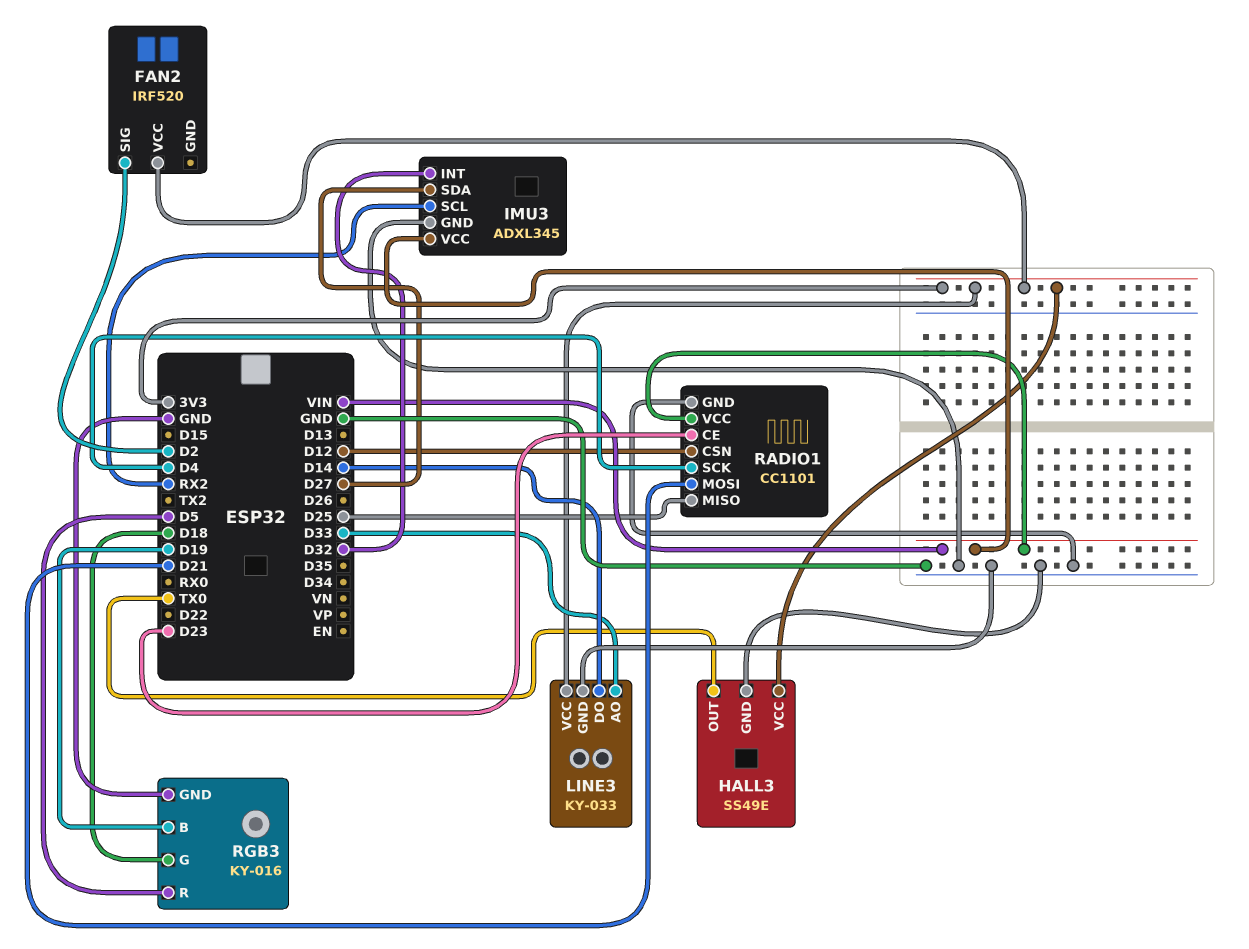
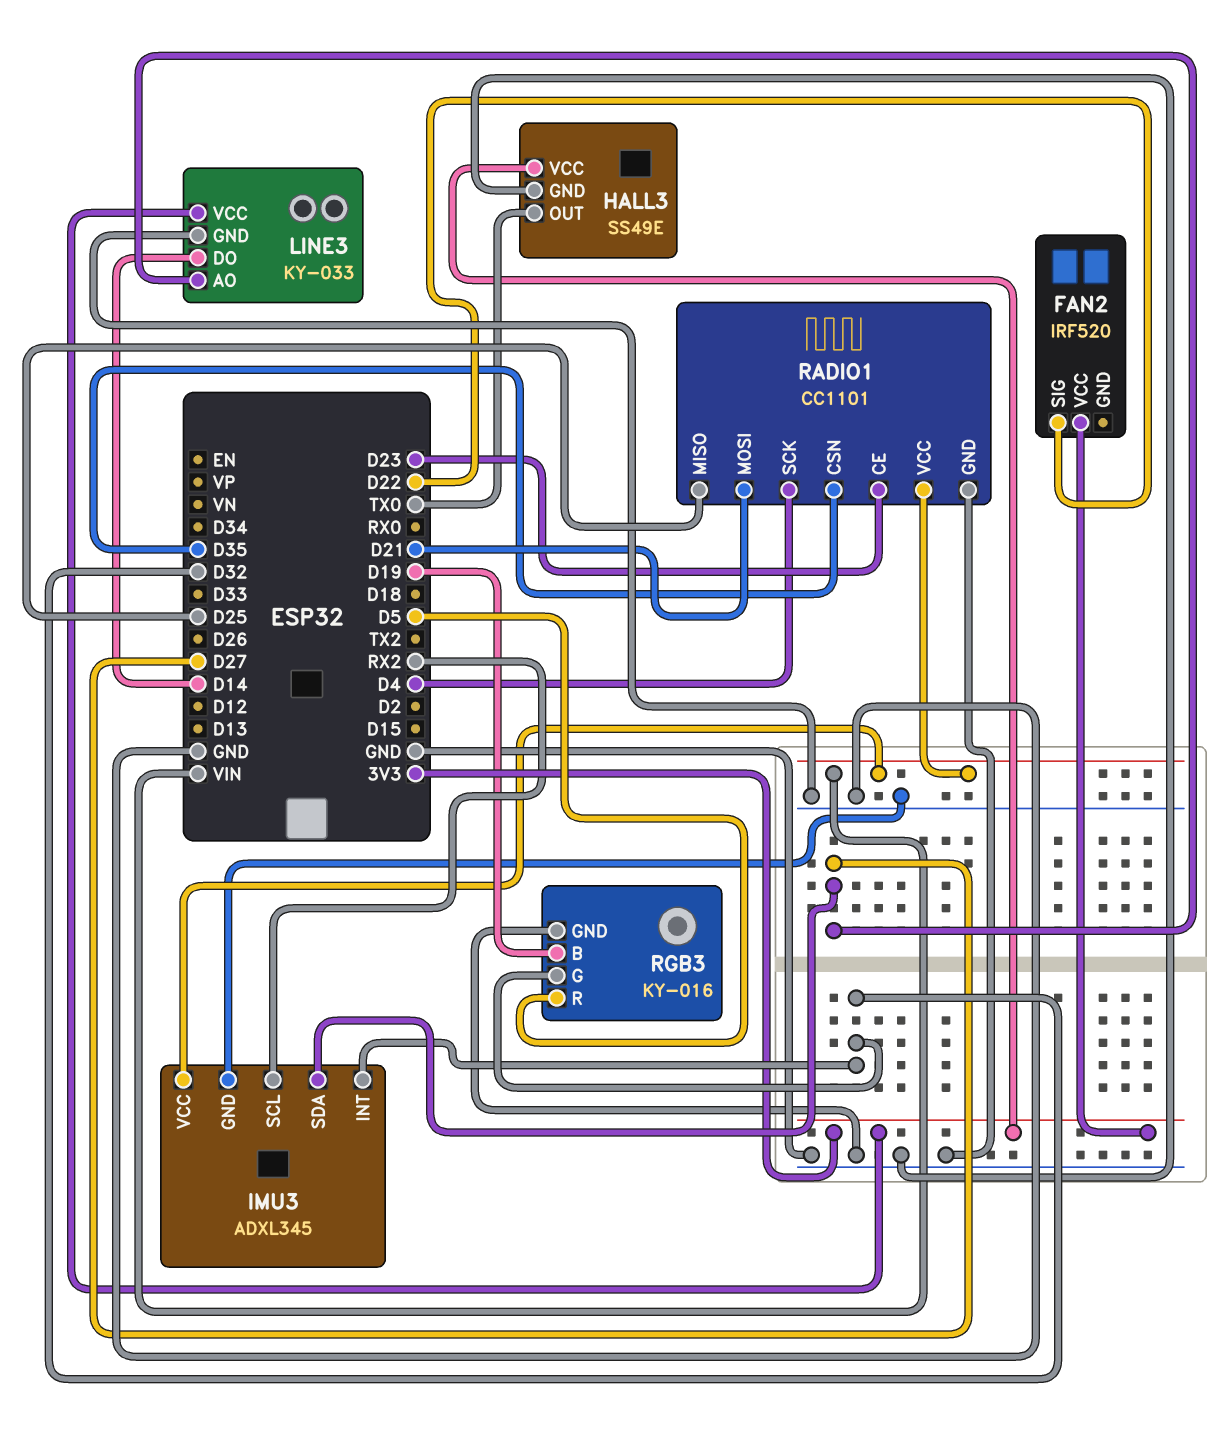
FAN2 pin SIG: D2 -> D22
LINE3 pin AO: D33 -> D27
RADIO1 pin CSN: D12 -> D35
RGB3 pin G: D18 -> D32

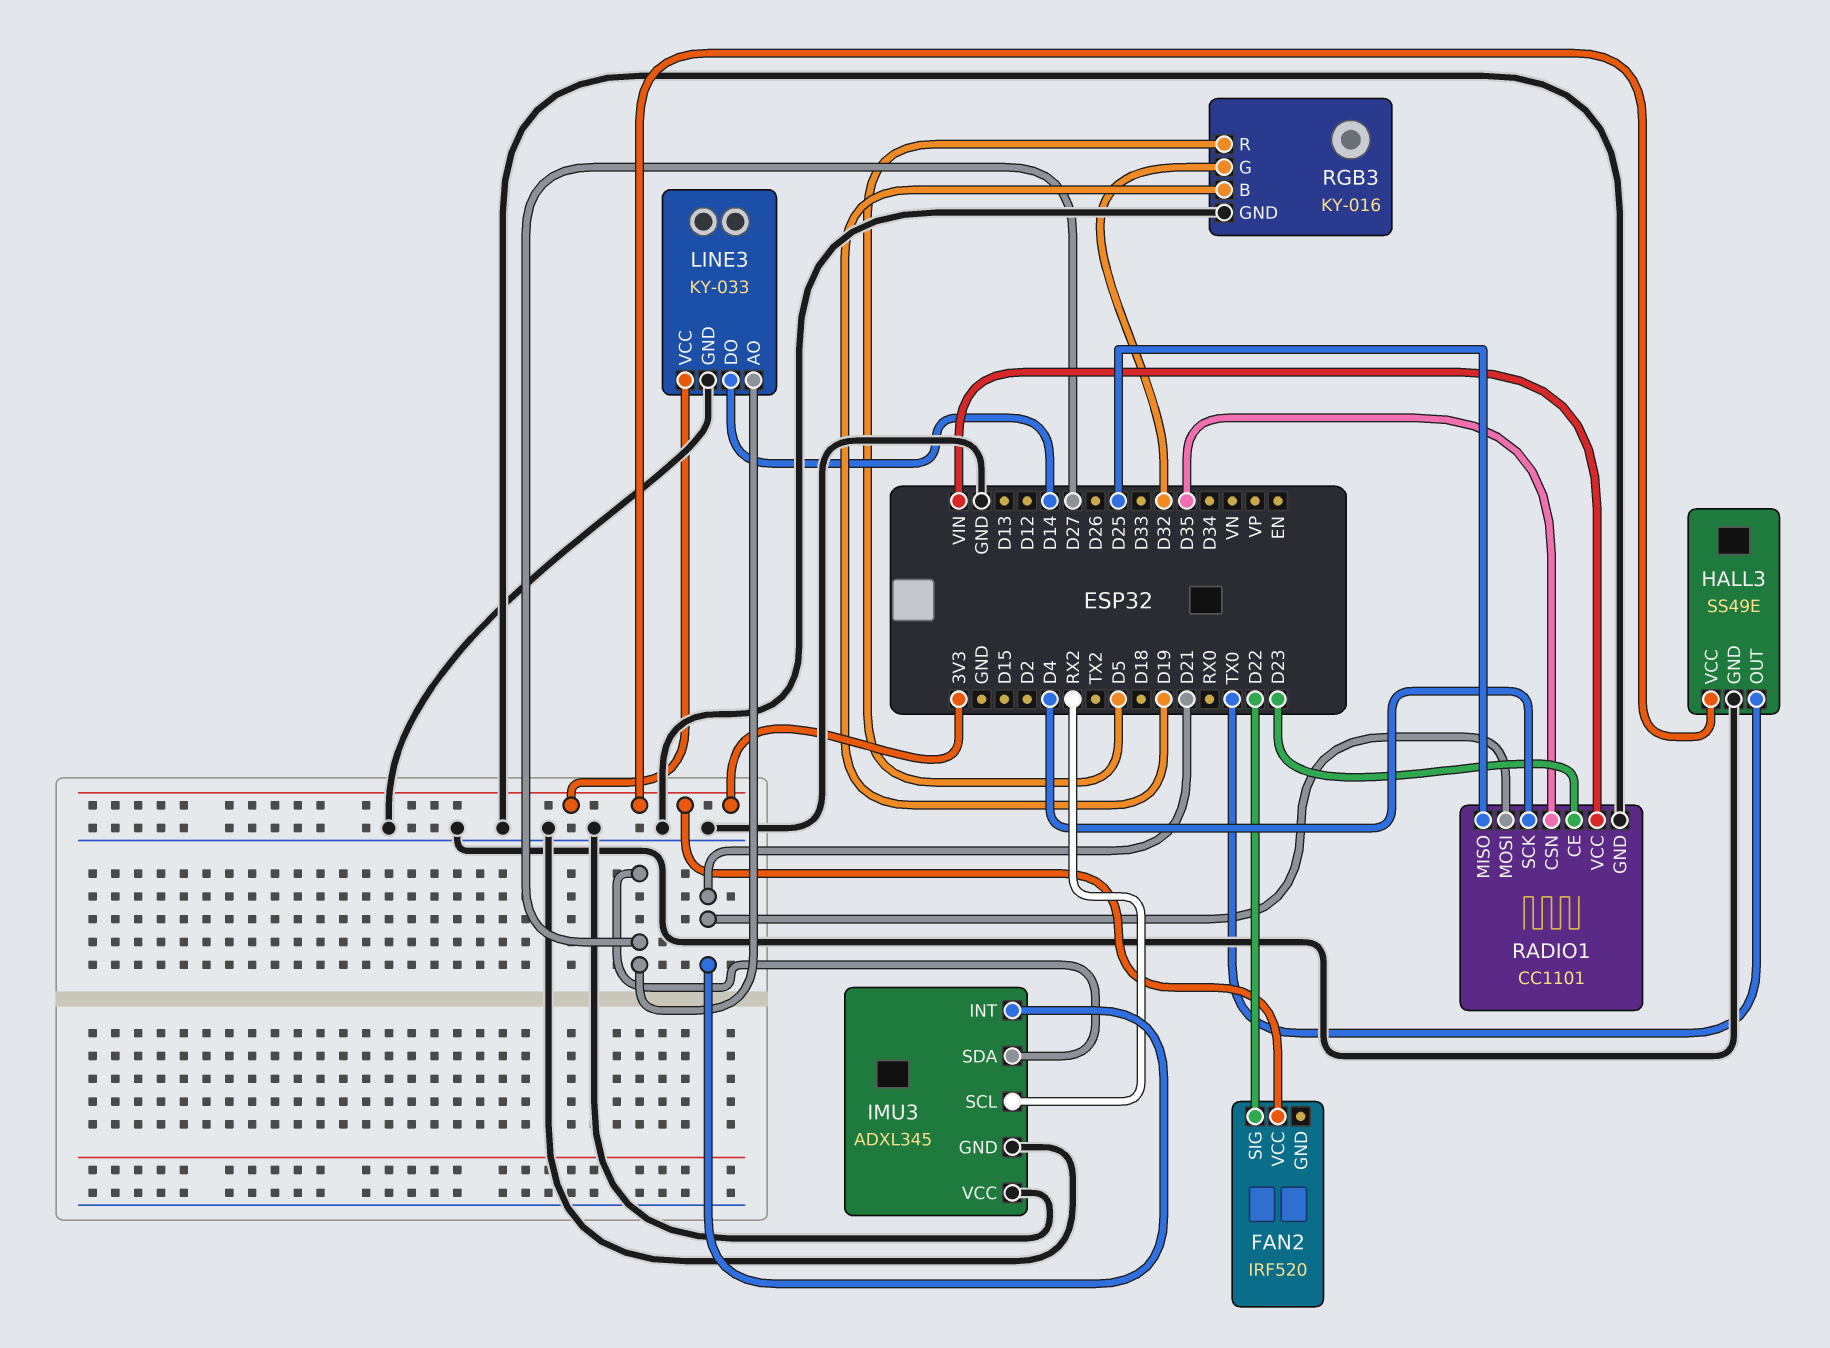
IMU3 pin INT: D32 -> D21
IMU3 pin VCC: VIN -> GND

